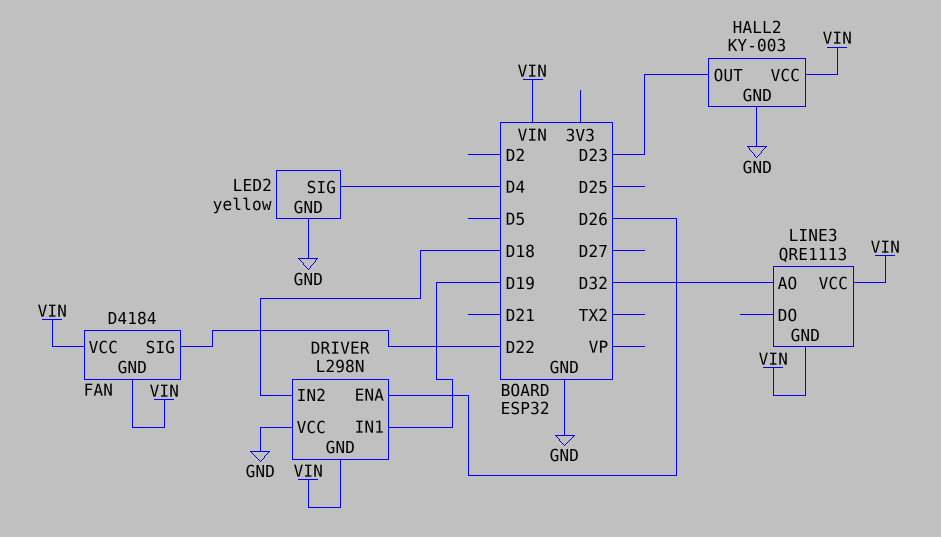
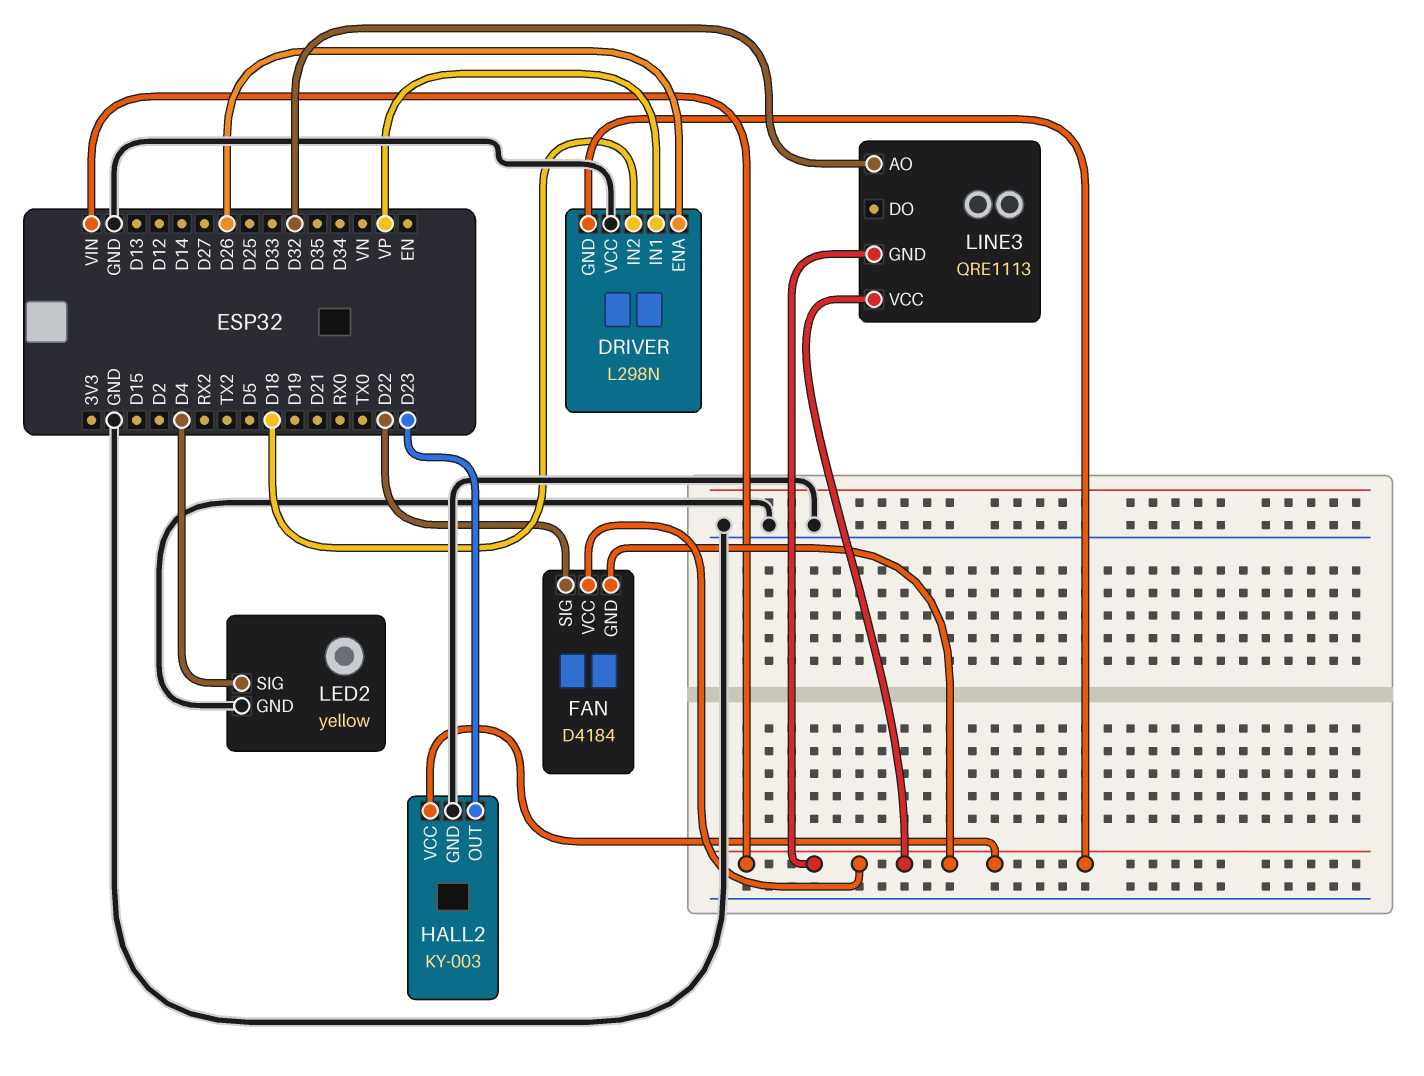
DRIVER pin IN1: D19 -> VP

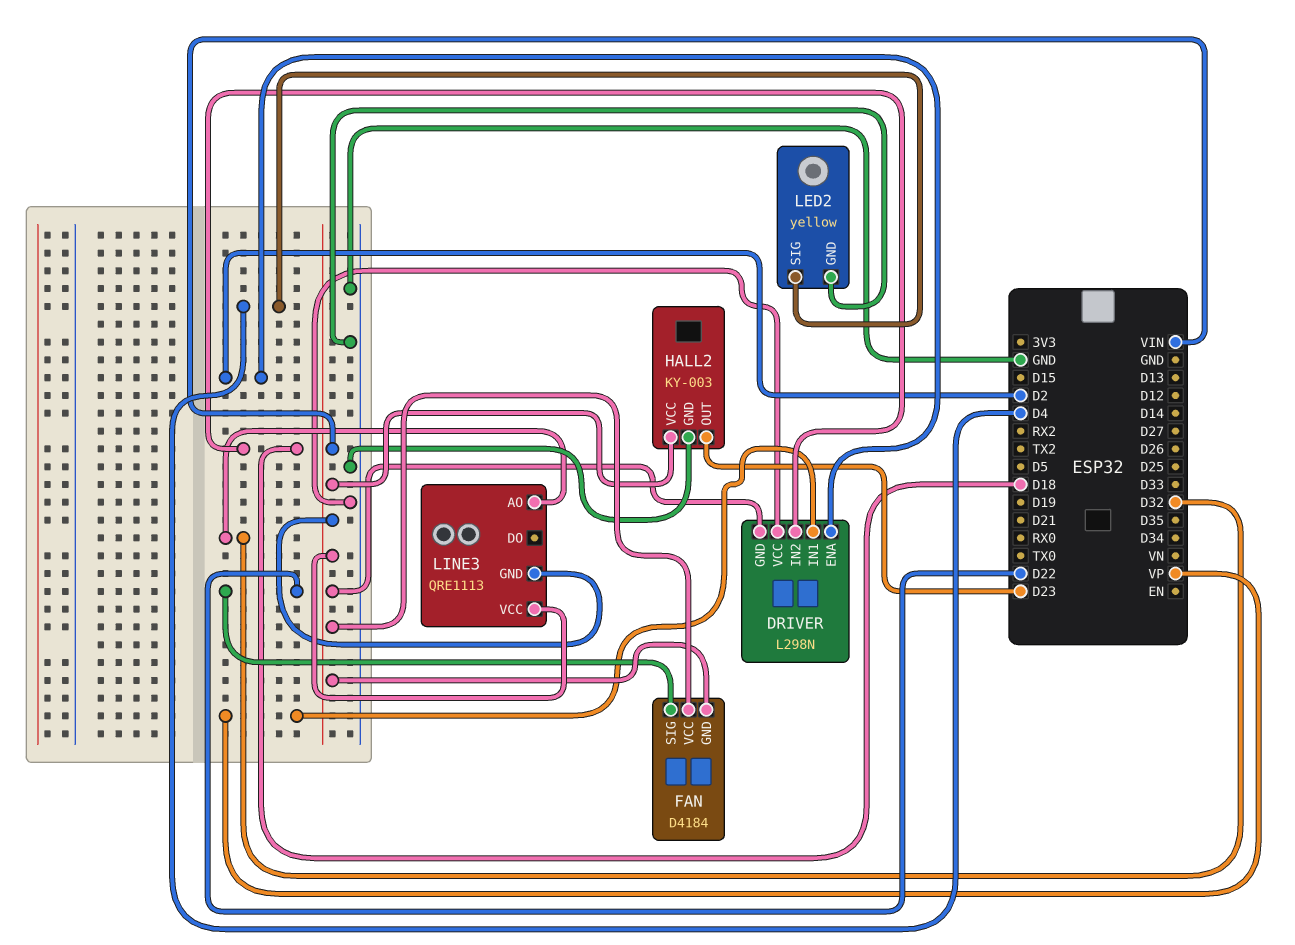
DRIVER pin ENA: D26 -> D2

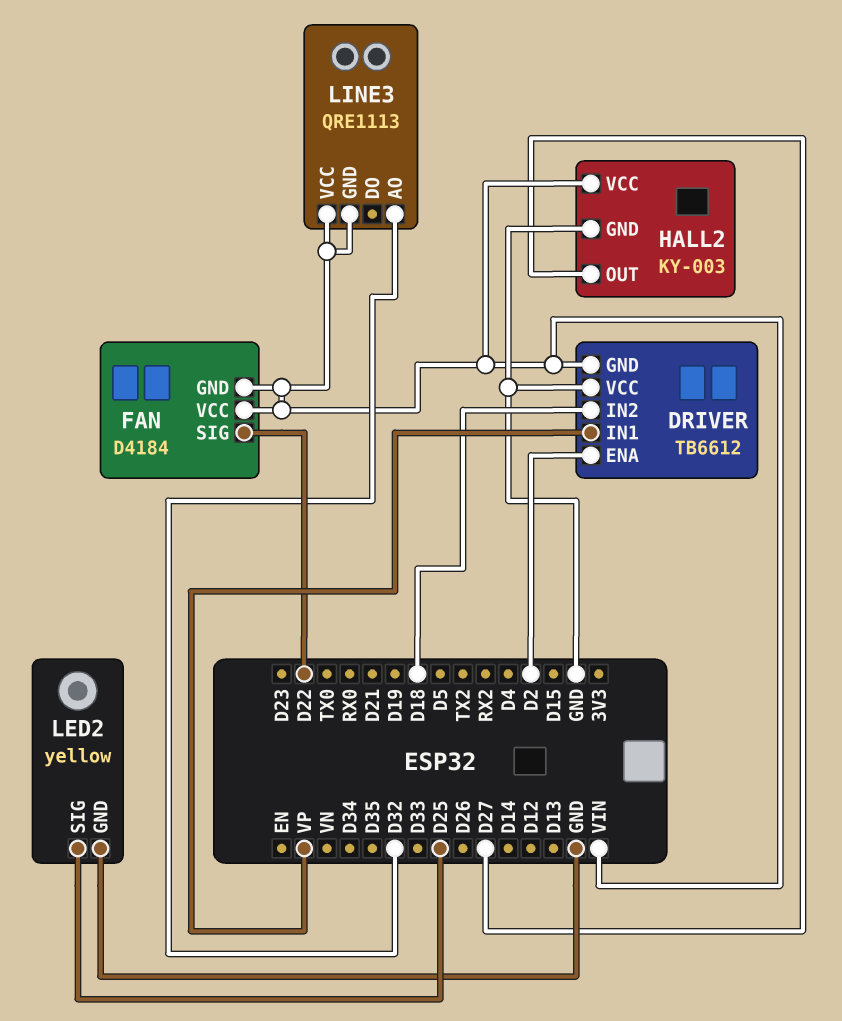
DRIVER: L298N -> TB6612
HALL2 pin OUT: D23 -> D27
LED2 pin SIG: D4 -> D25

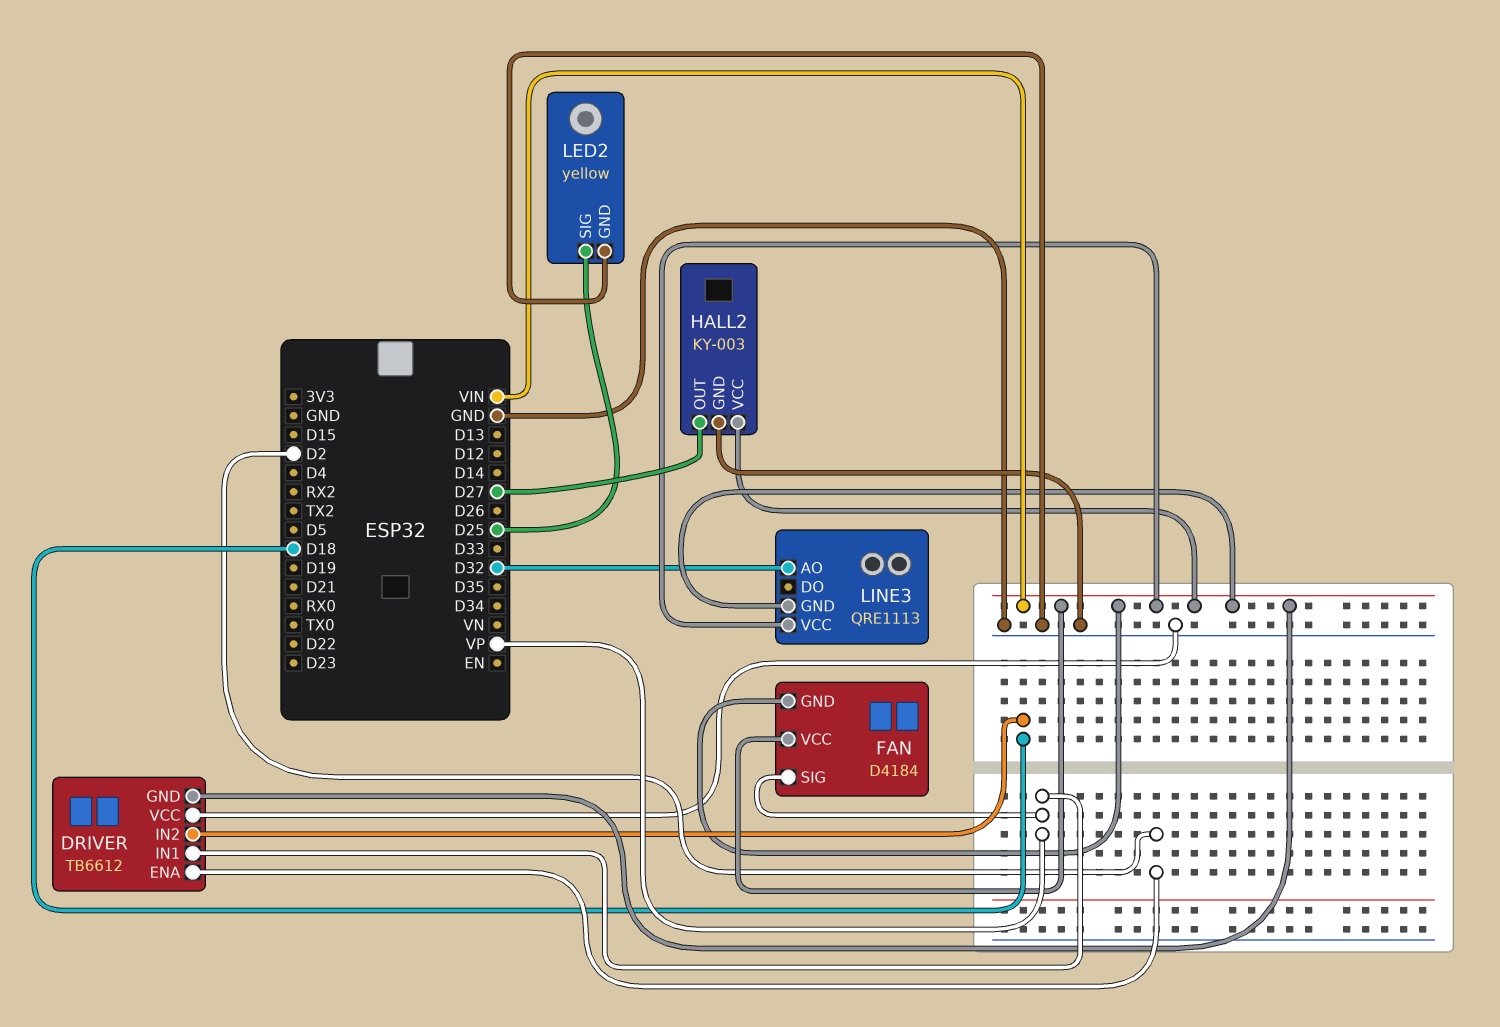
FAN pin SIG: D22 -> VP

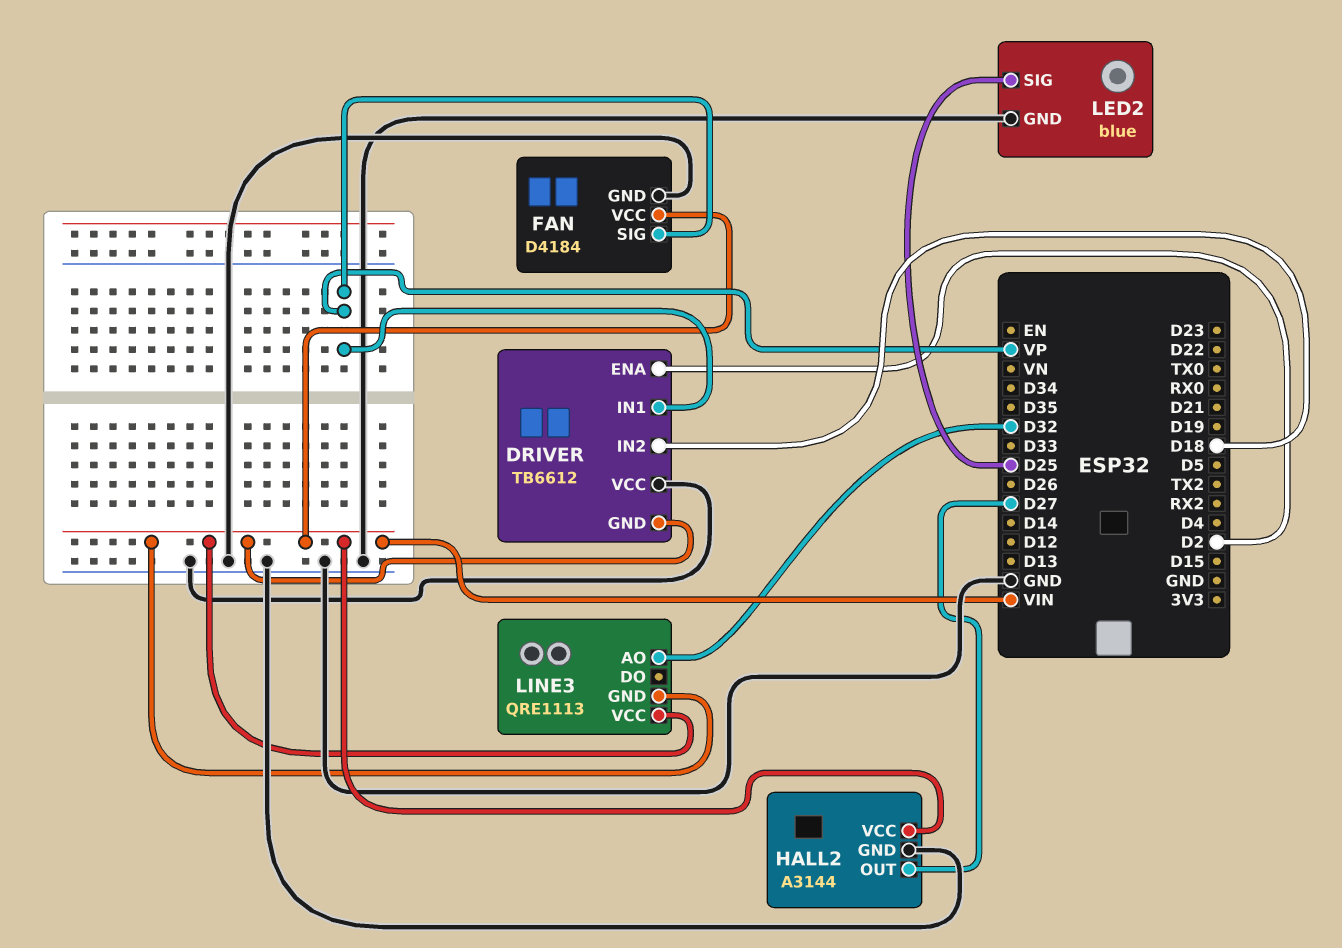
FAN pin GND: VIN -> GND
HALL2: KY-003 -> A3144
LED2: yellow -> blue

